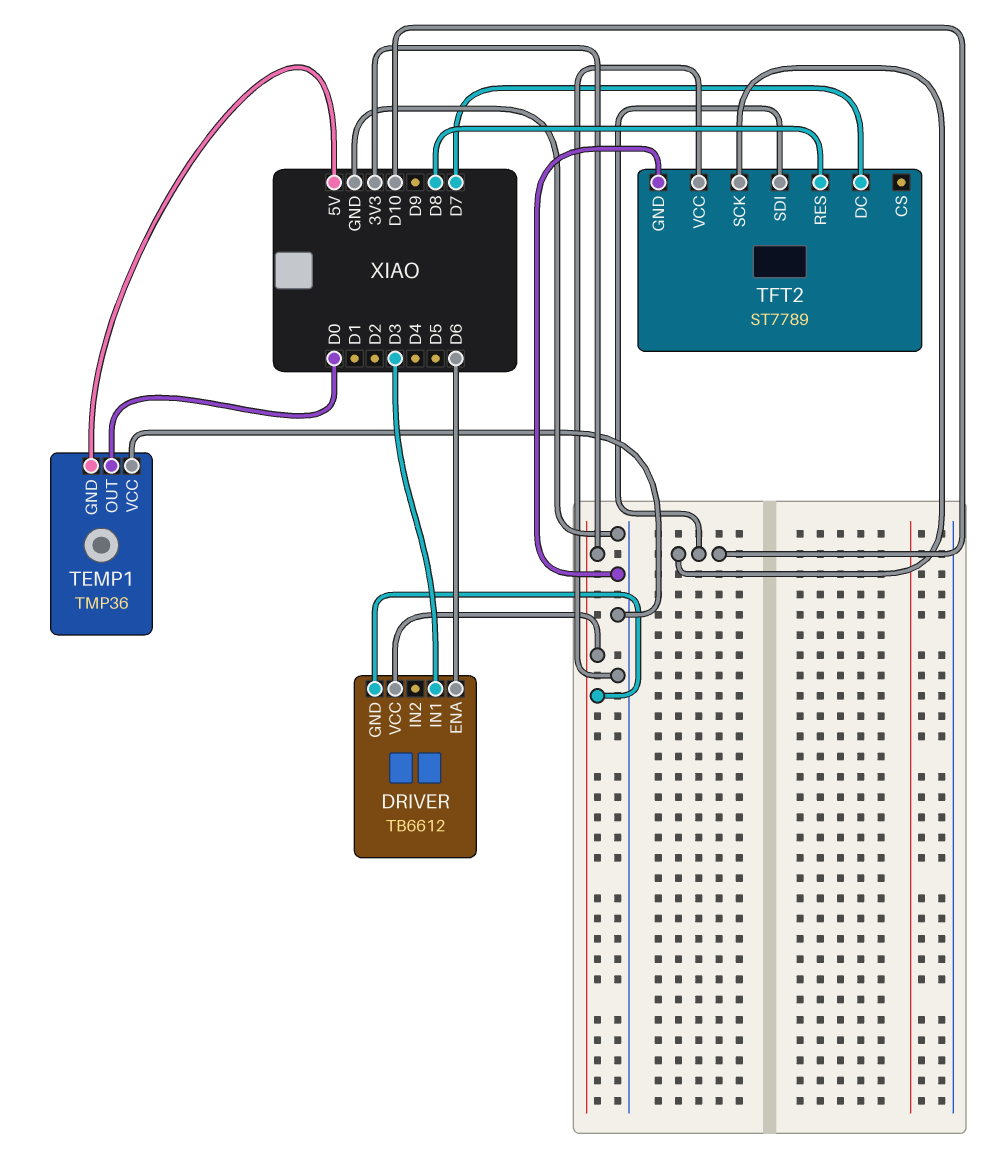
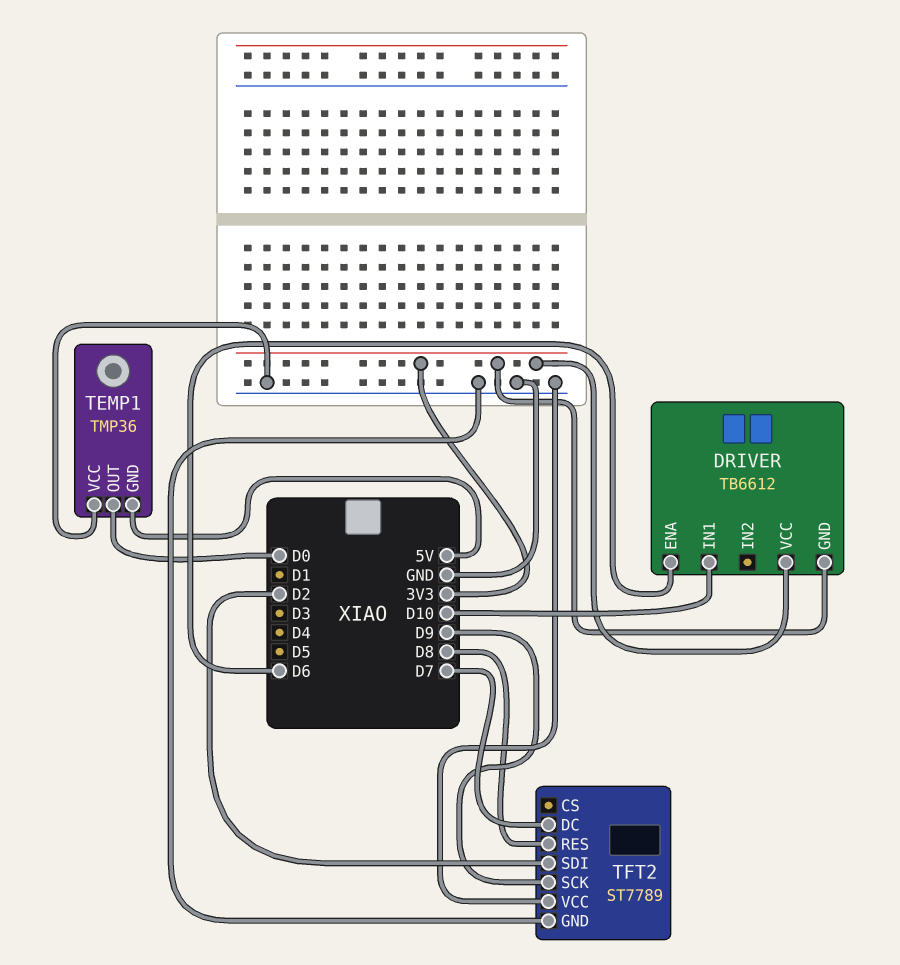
DRIVER pin IN1: D3 -> D10
TFT2 pin SCK: D10 -> D9
TFT2 pin SDI: D10 -> D2

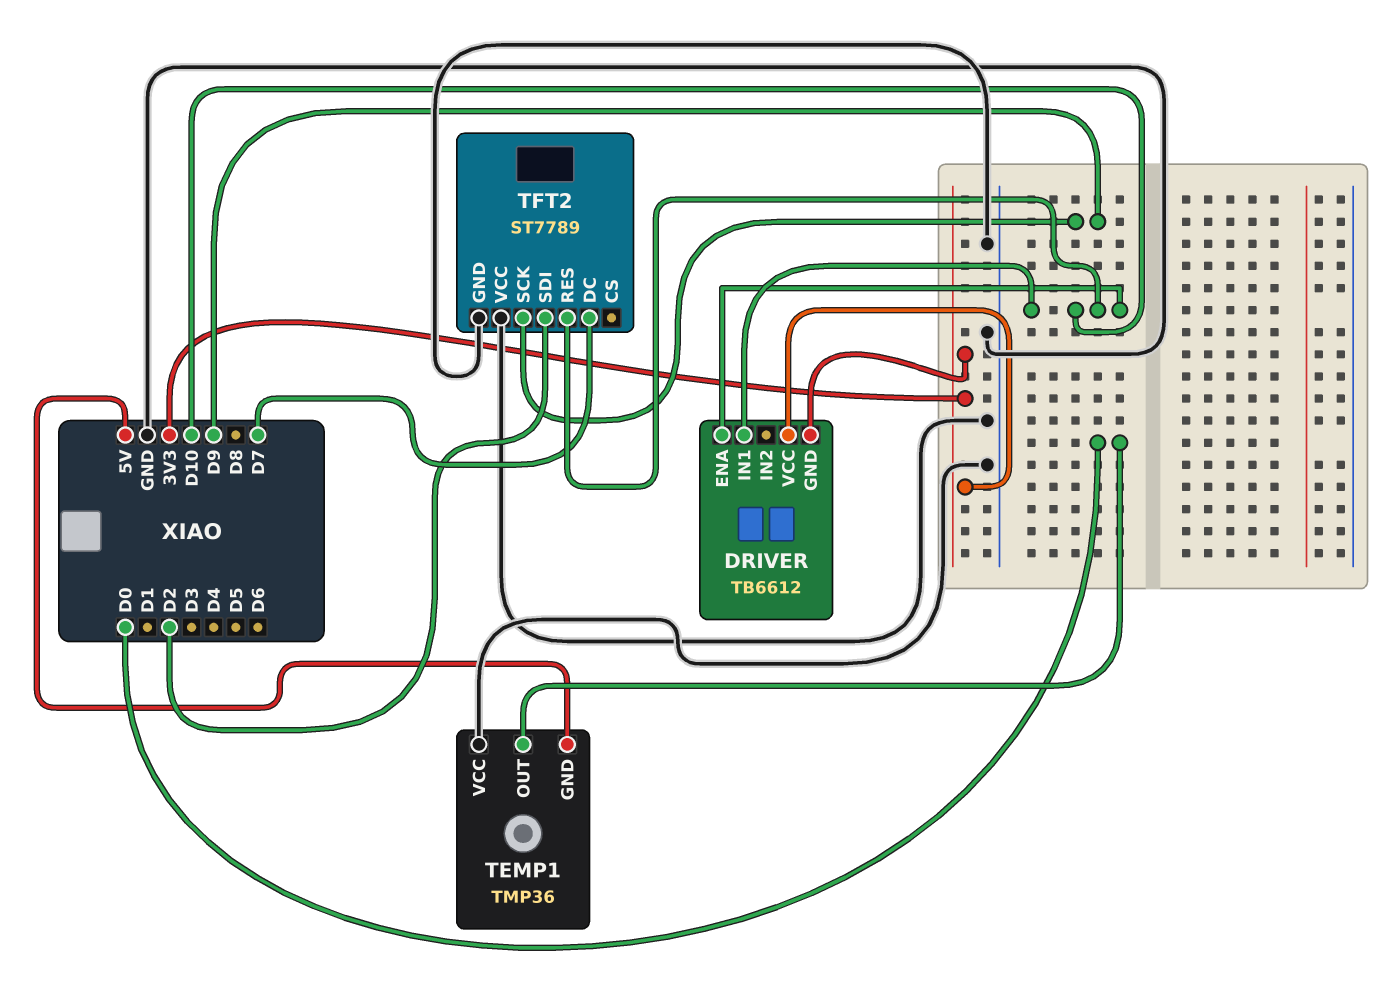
DRIVER pin ENA: D6 -> D10
TFT2 pin RES: D8 -> D10

